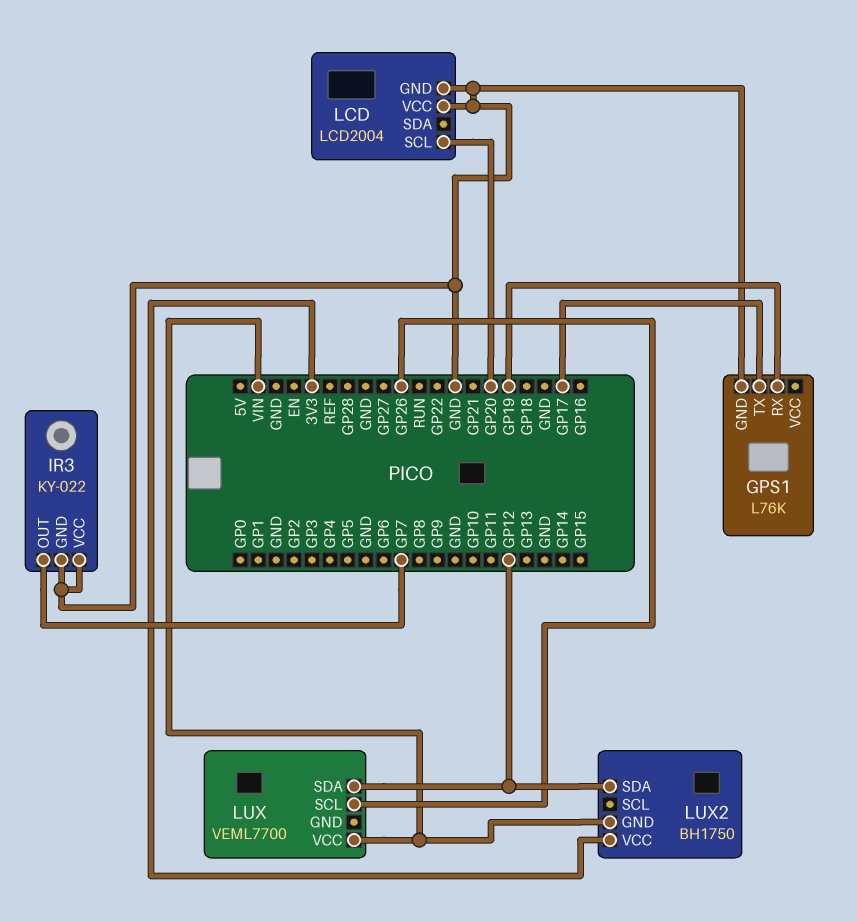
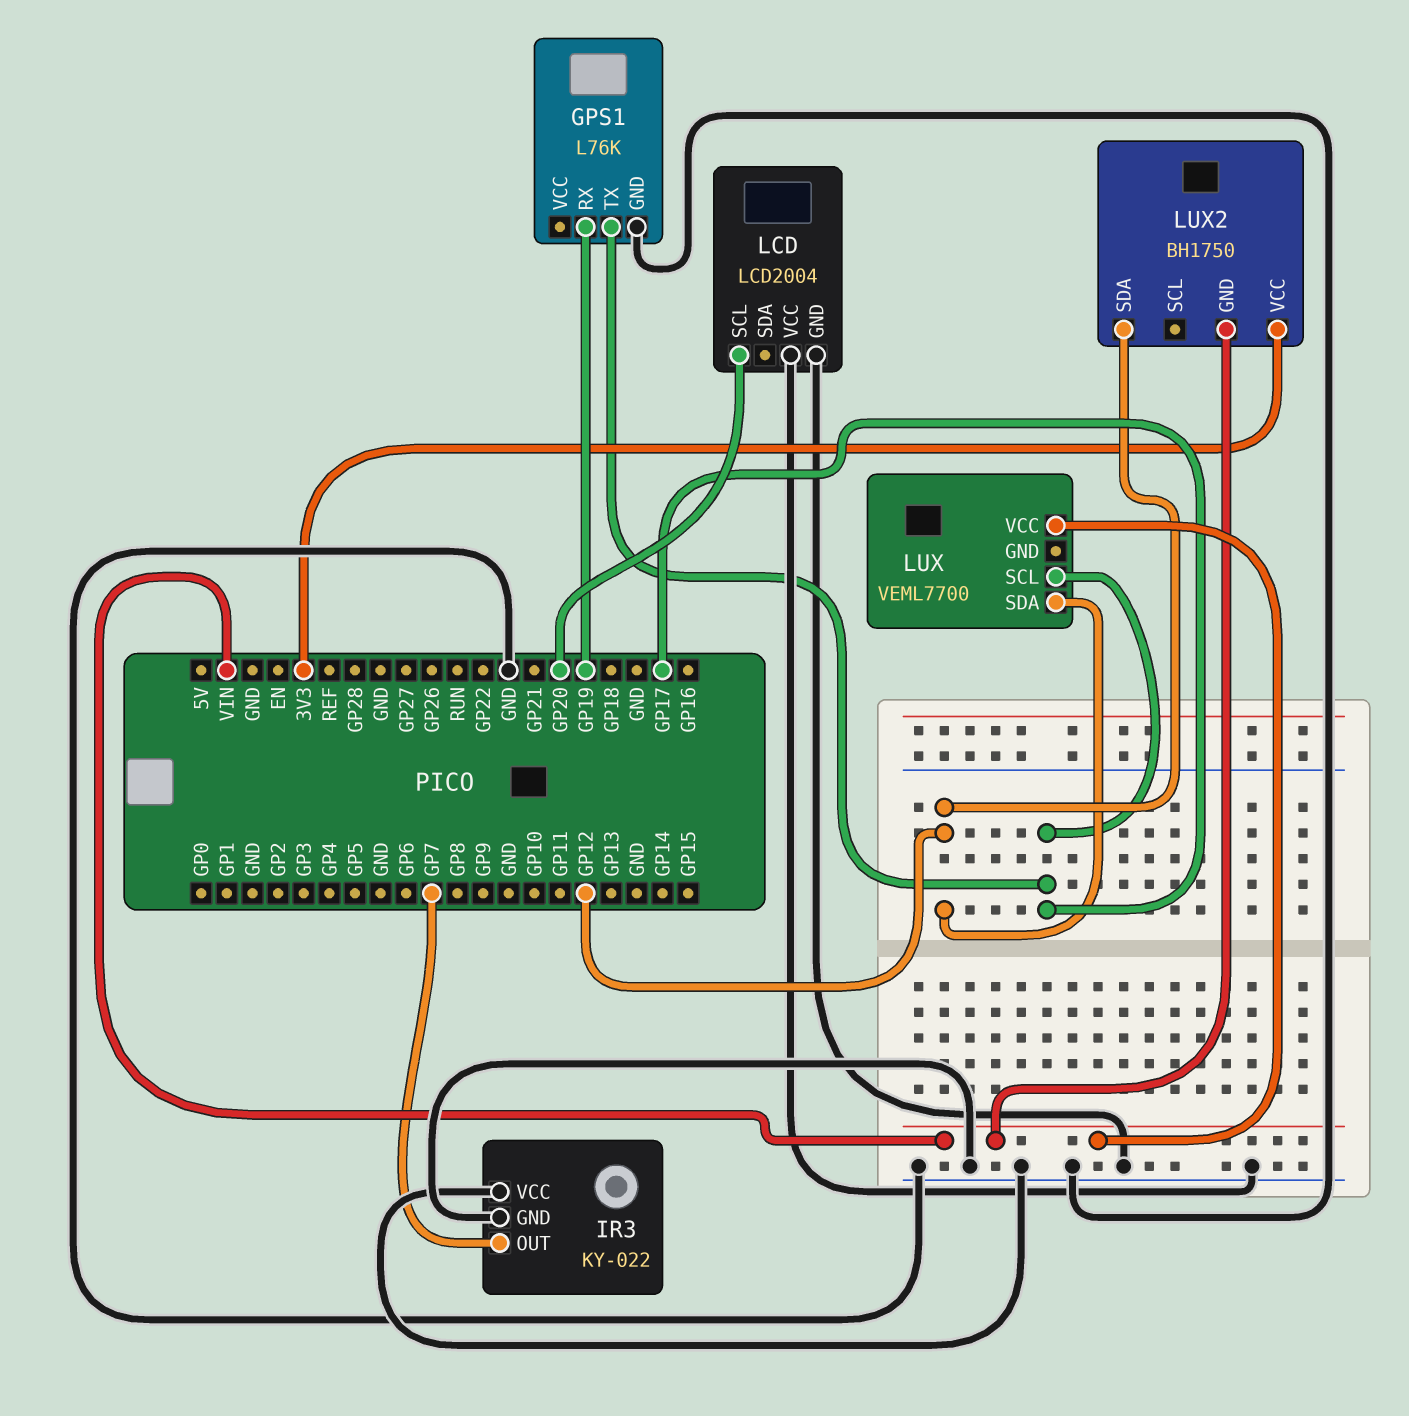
LUX pin SCL: GP26 -> GP17

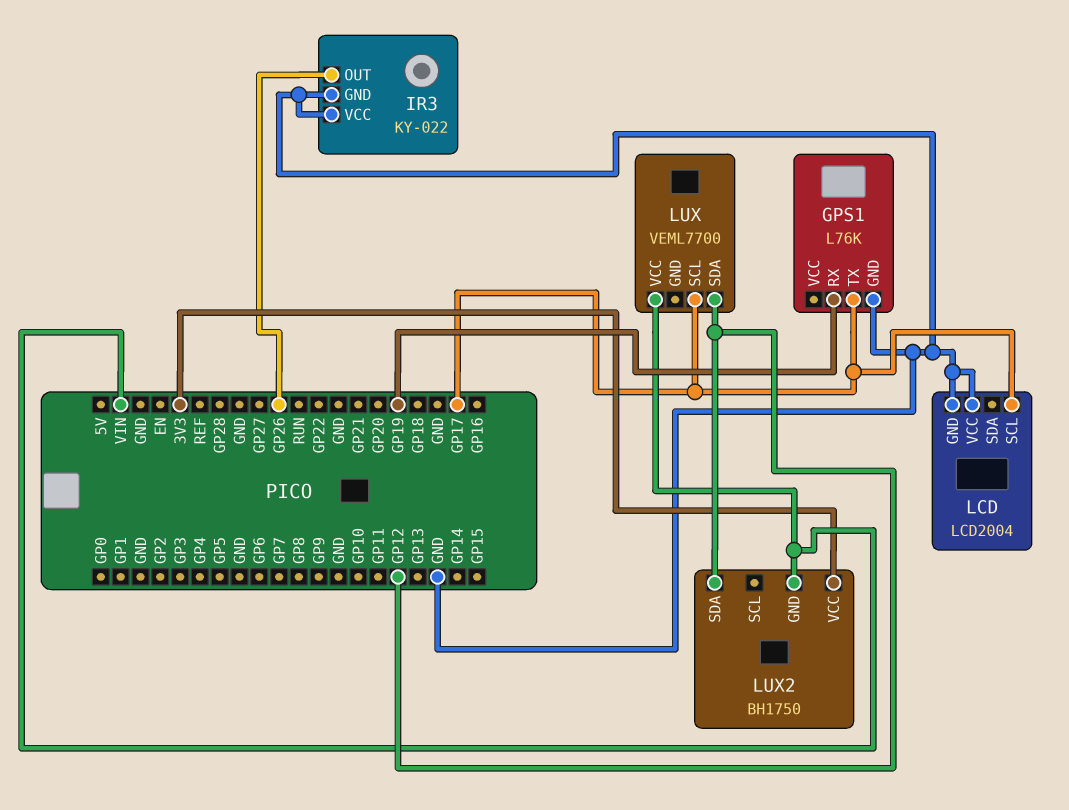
IR3 pin OUT: GP7 -> GP26
LCD pin SCL: GP20 -> GP17

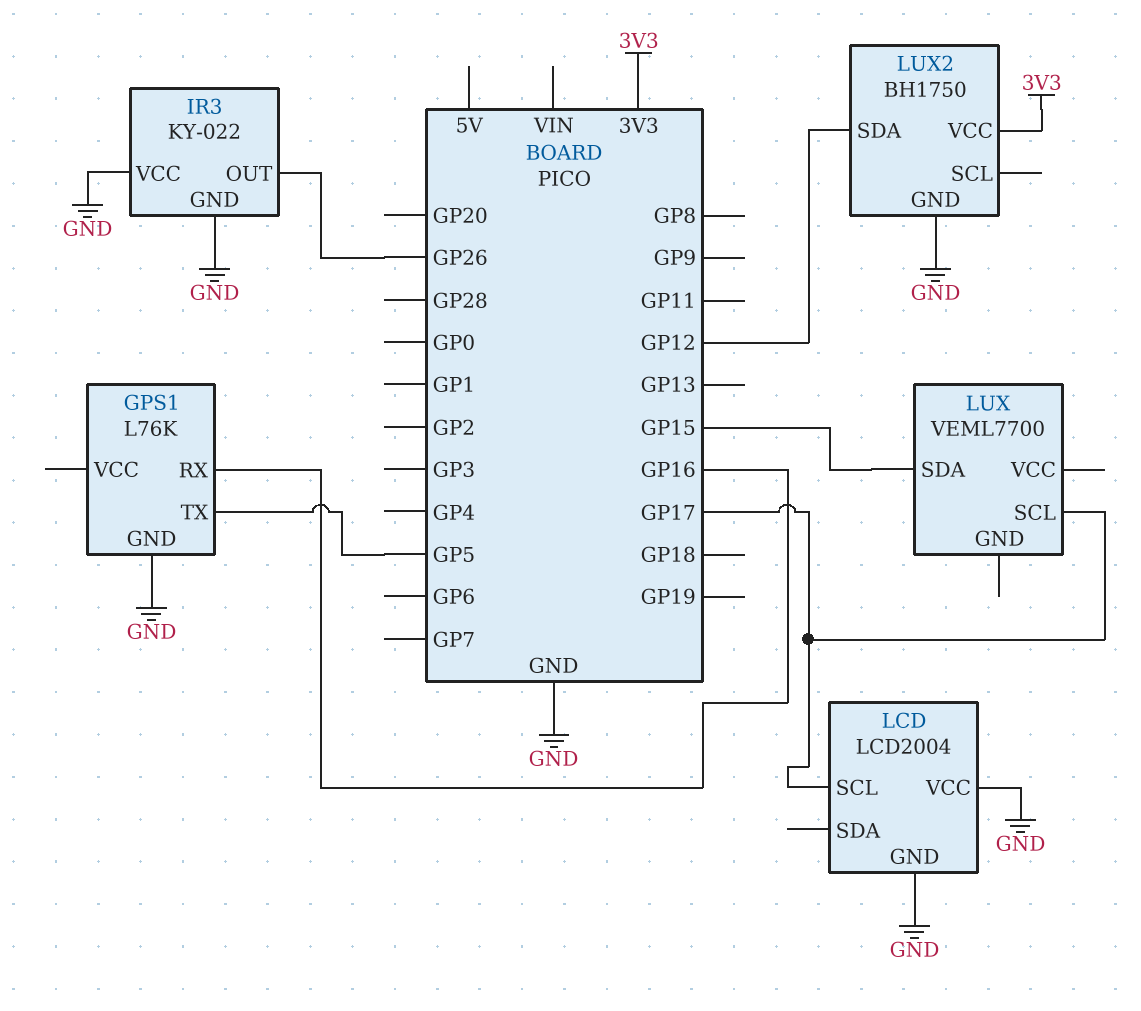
GPS1 pin RX: GP19 -> GP16
GPS1 pin TX: GP17 -> GP5
LUX pin SDA: GP12 -> GP15
LUX pin VCC: VIN -> none
LUX2 pin GND: VIN -> GND

